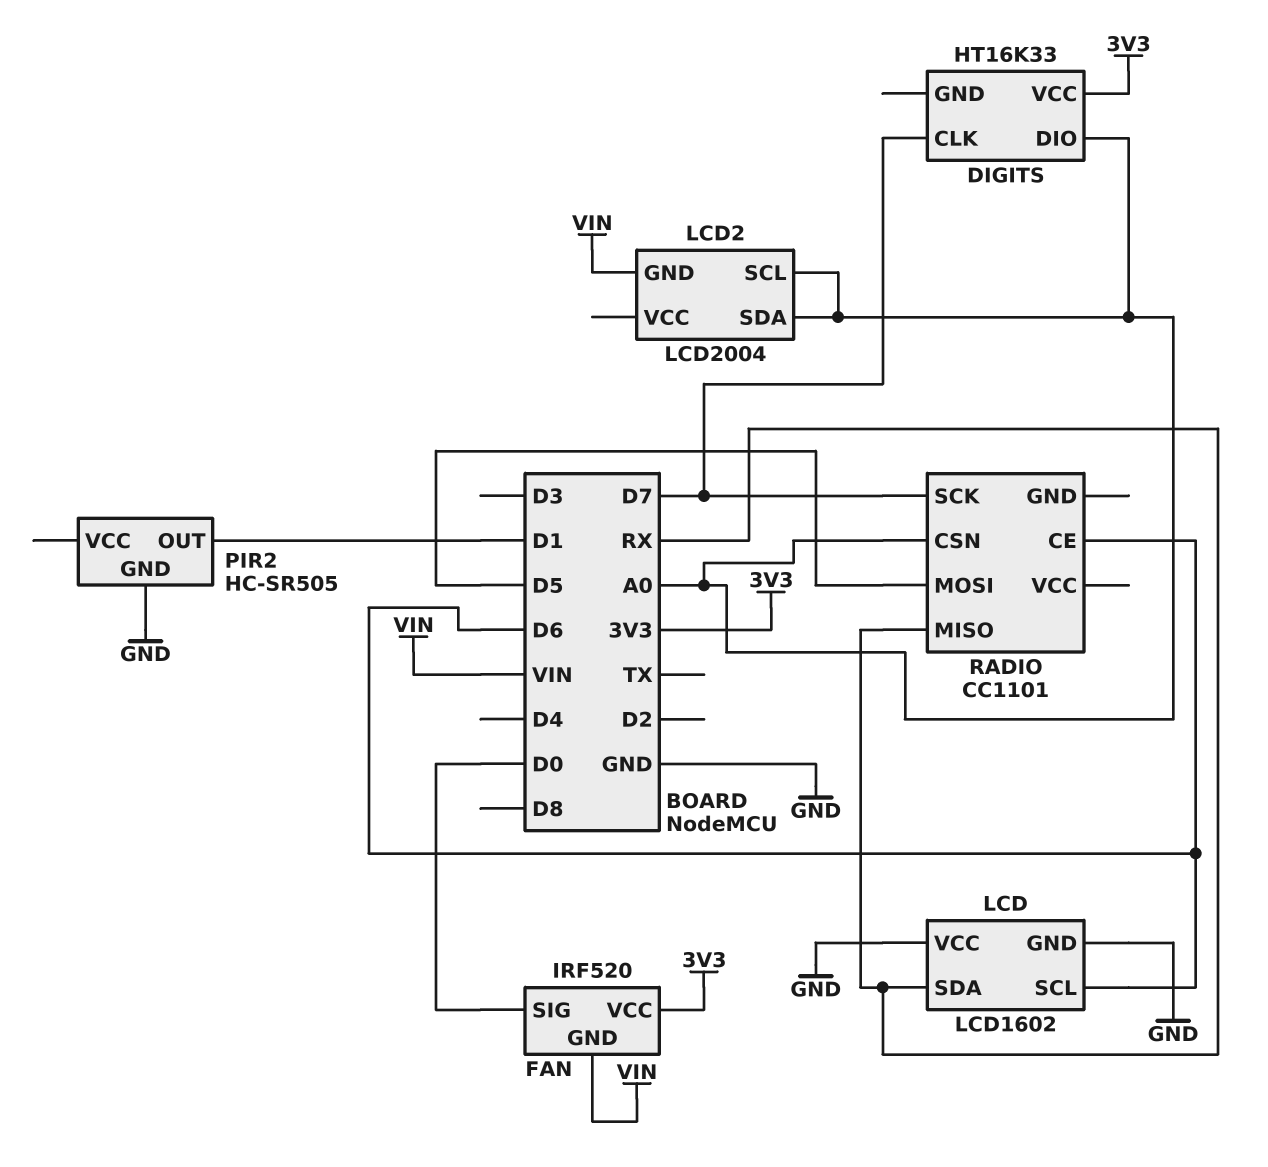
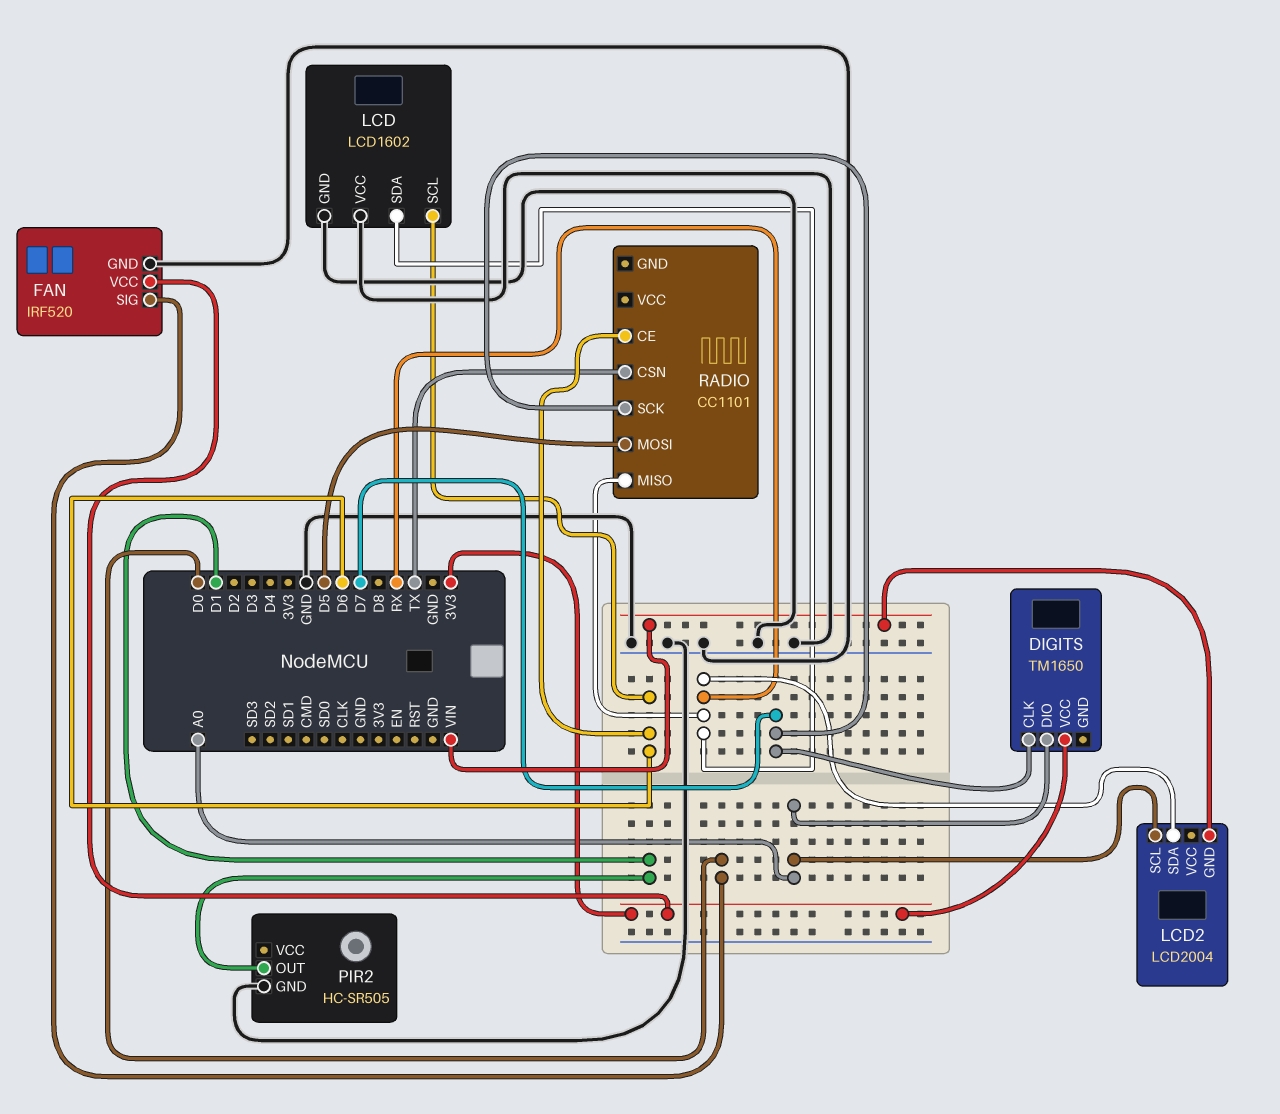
DIGITS: HT16K33 -> TM1650
FAN pin GND: VIN -> GND
LCD2 pin SDA: A0 -> RX
RADIO pin CSN: A0 -> TX

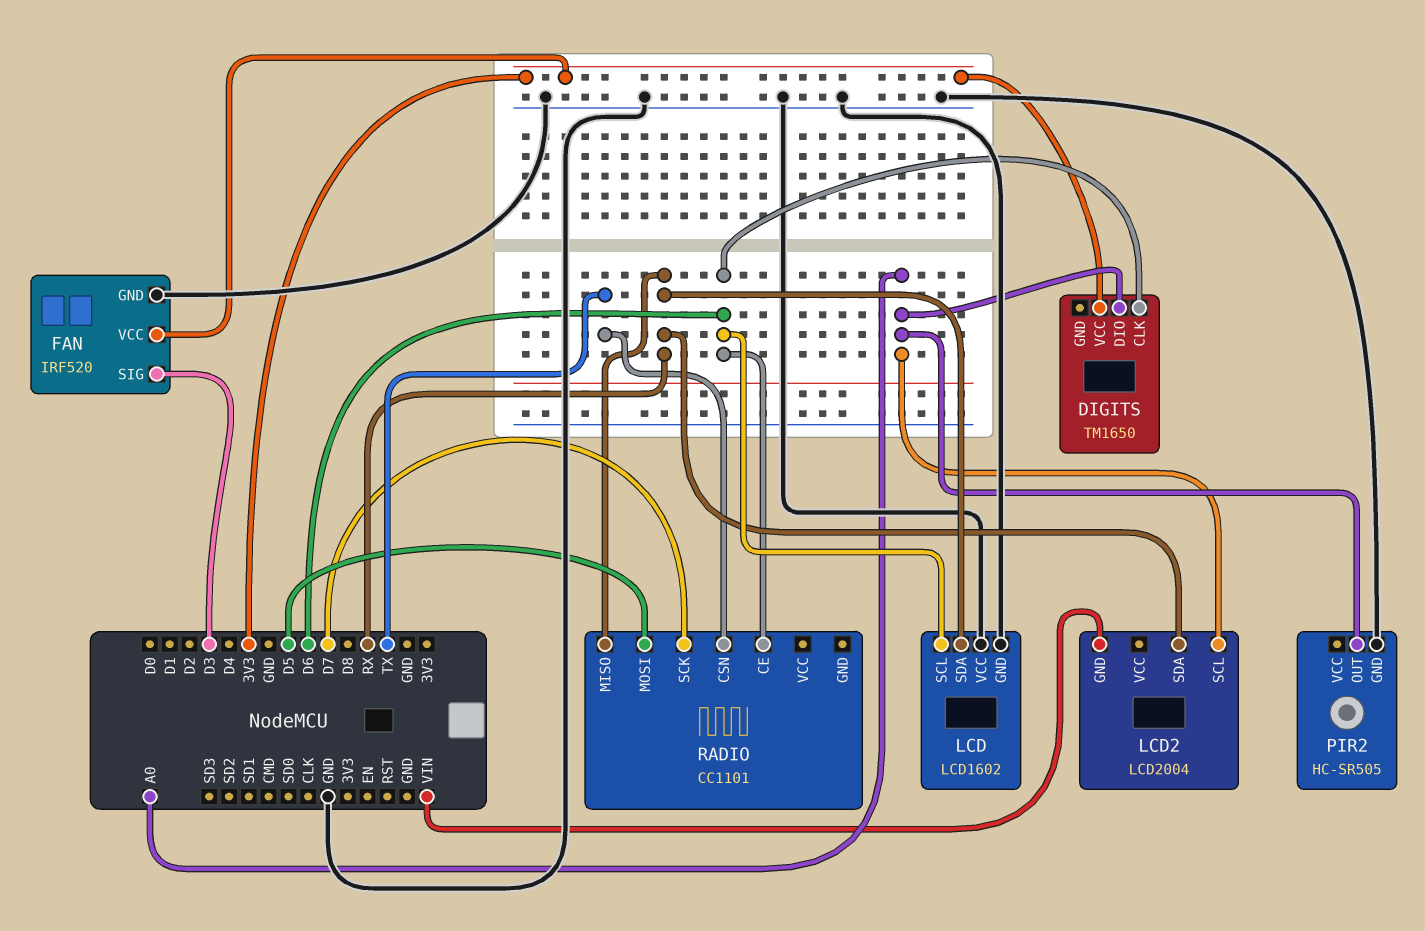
DIGITS pin CLK: D7 -> D6
FAN pin SIG: D0 -> D3
PIR2 pin OUT: D1 -> A0

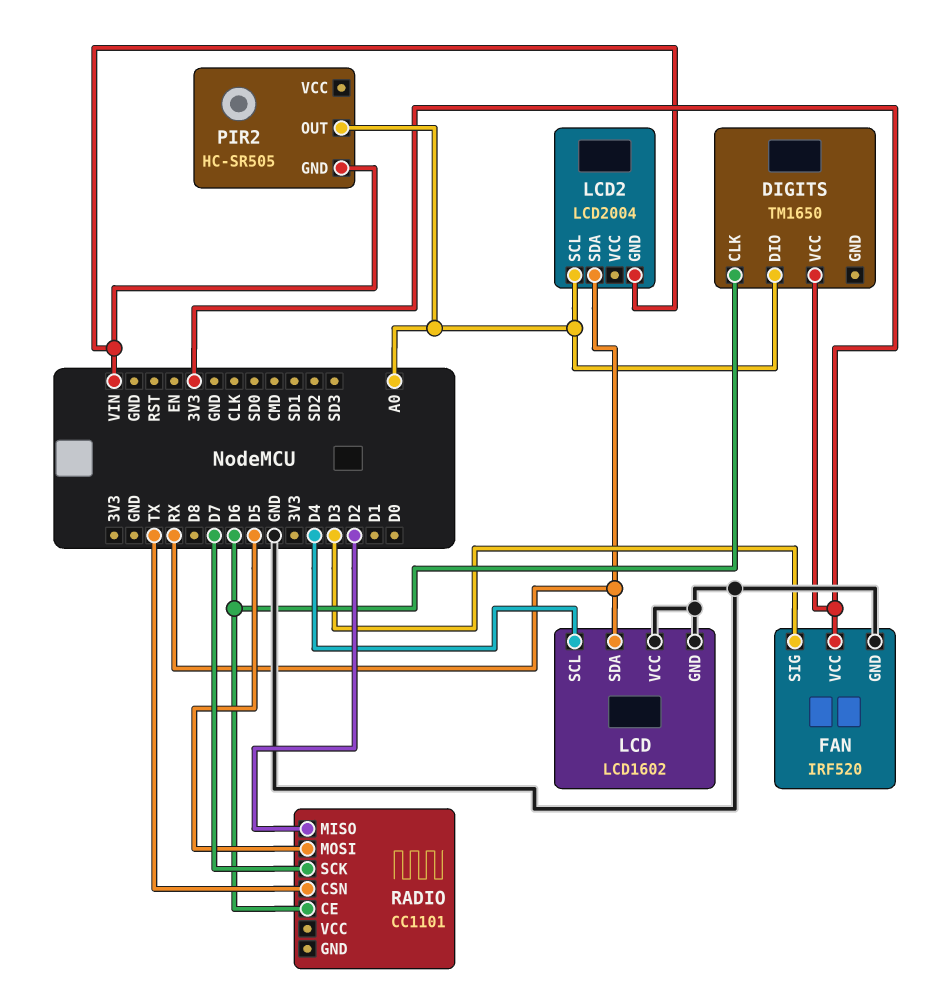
LCD pin SCL: D6 -> D4
PIR2 pin GND: GND -> VIN
RADIO pin MISO: RX -> D2

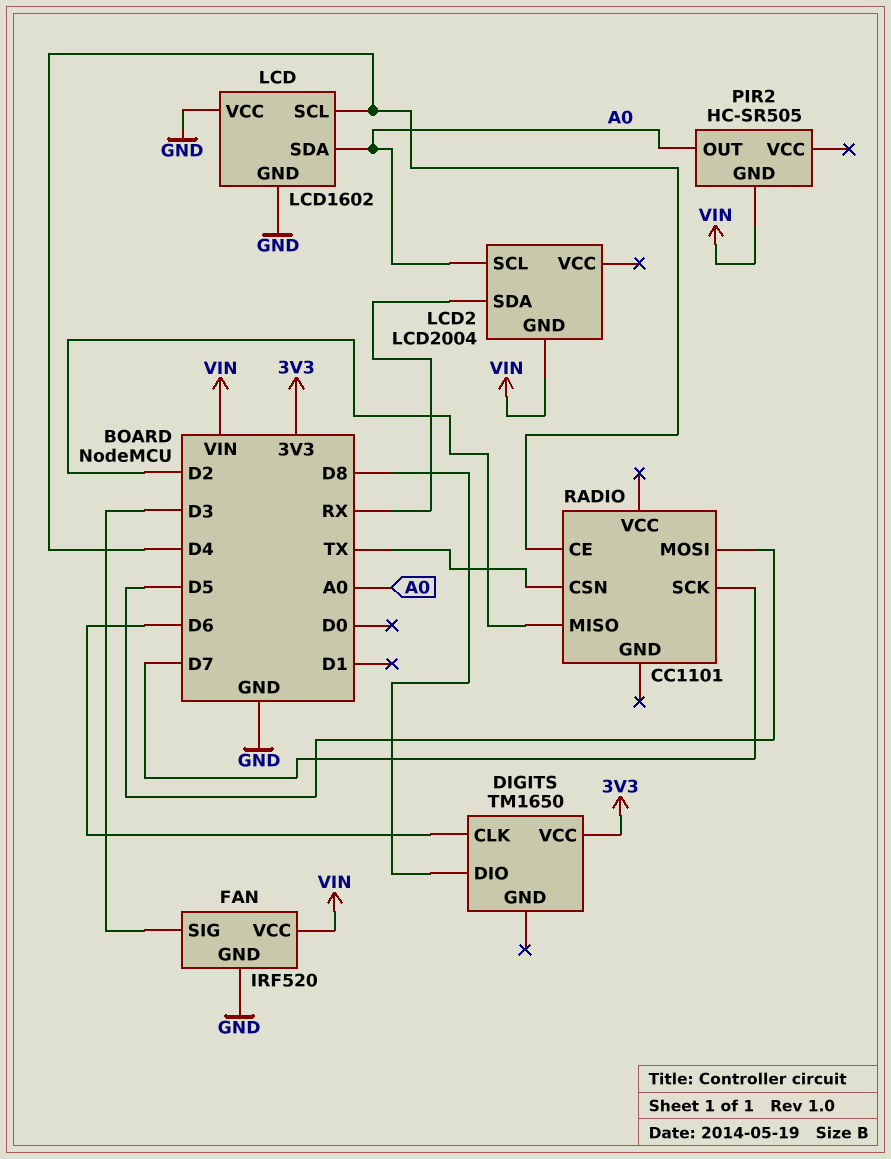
DIGITS pin DIO: A0 -> D8
FAN pin VCC: 3V3 -> VIN
LCD pin SDA: RX -> A0
RADIO pin CE: D6 -> D4

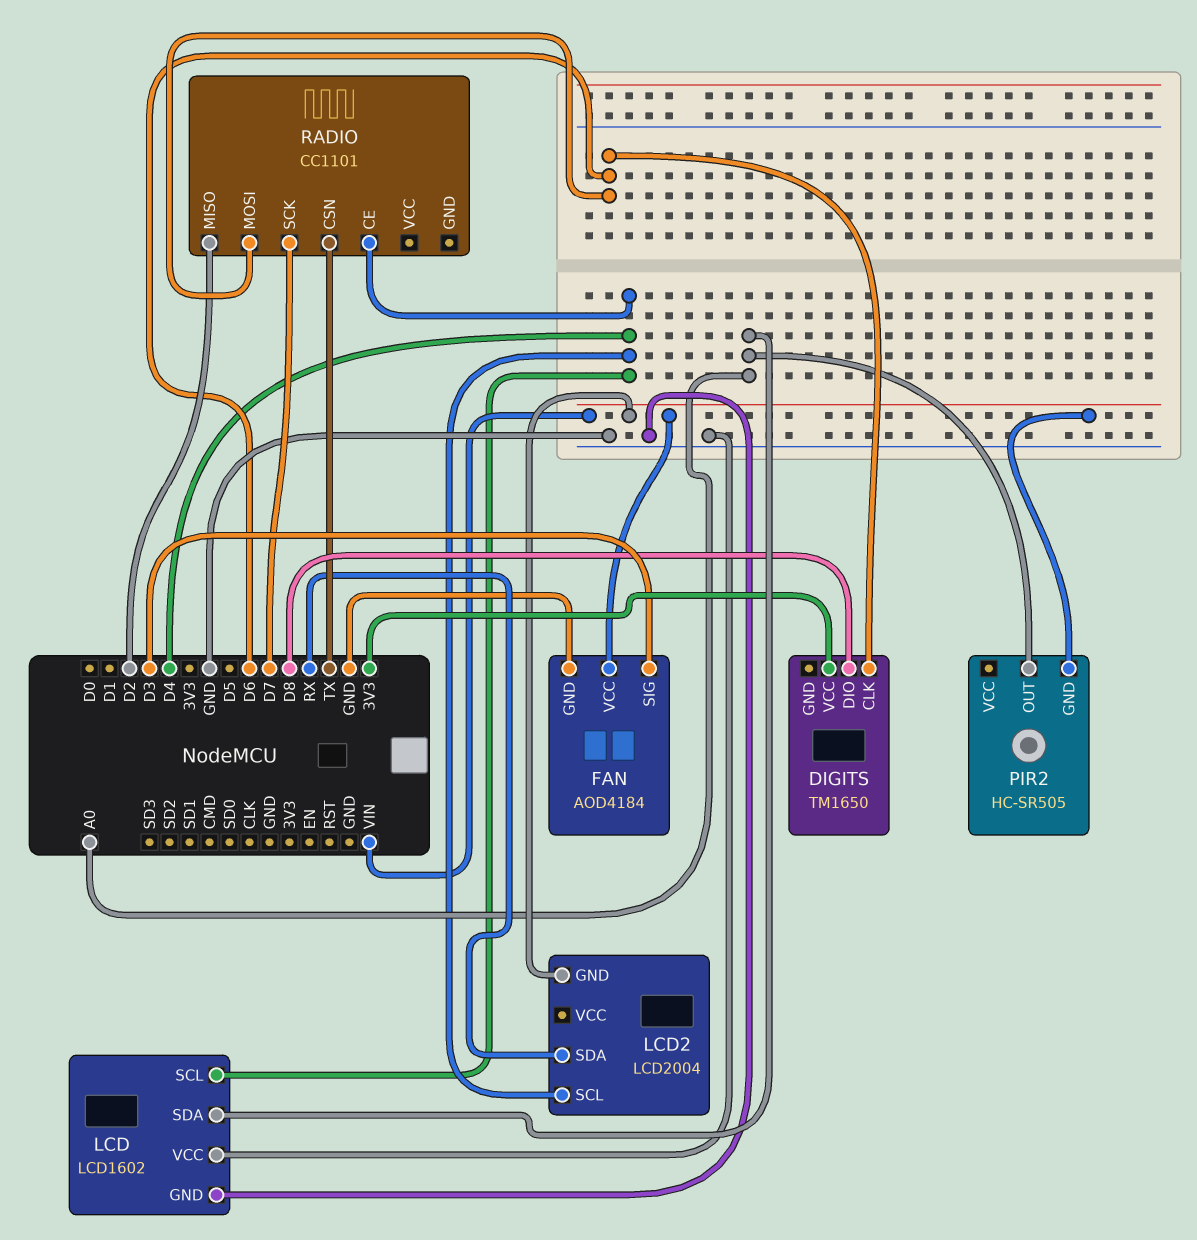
FAN: IRF520 -> AOD4184
LCD2 pin SCL: A0 -> D4
RADIO pin MOSI: D5 -> D6

